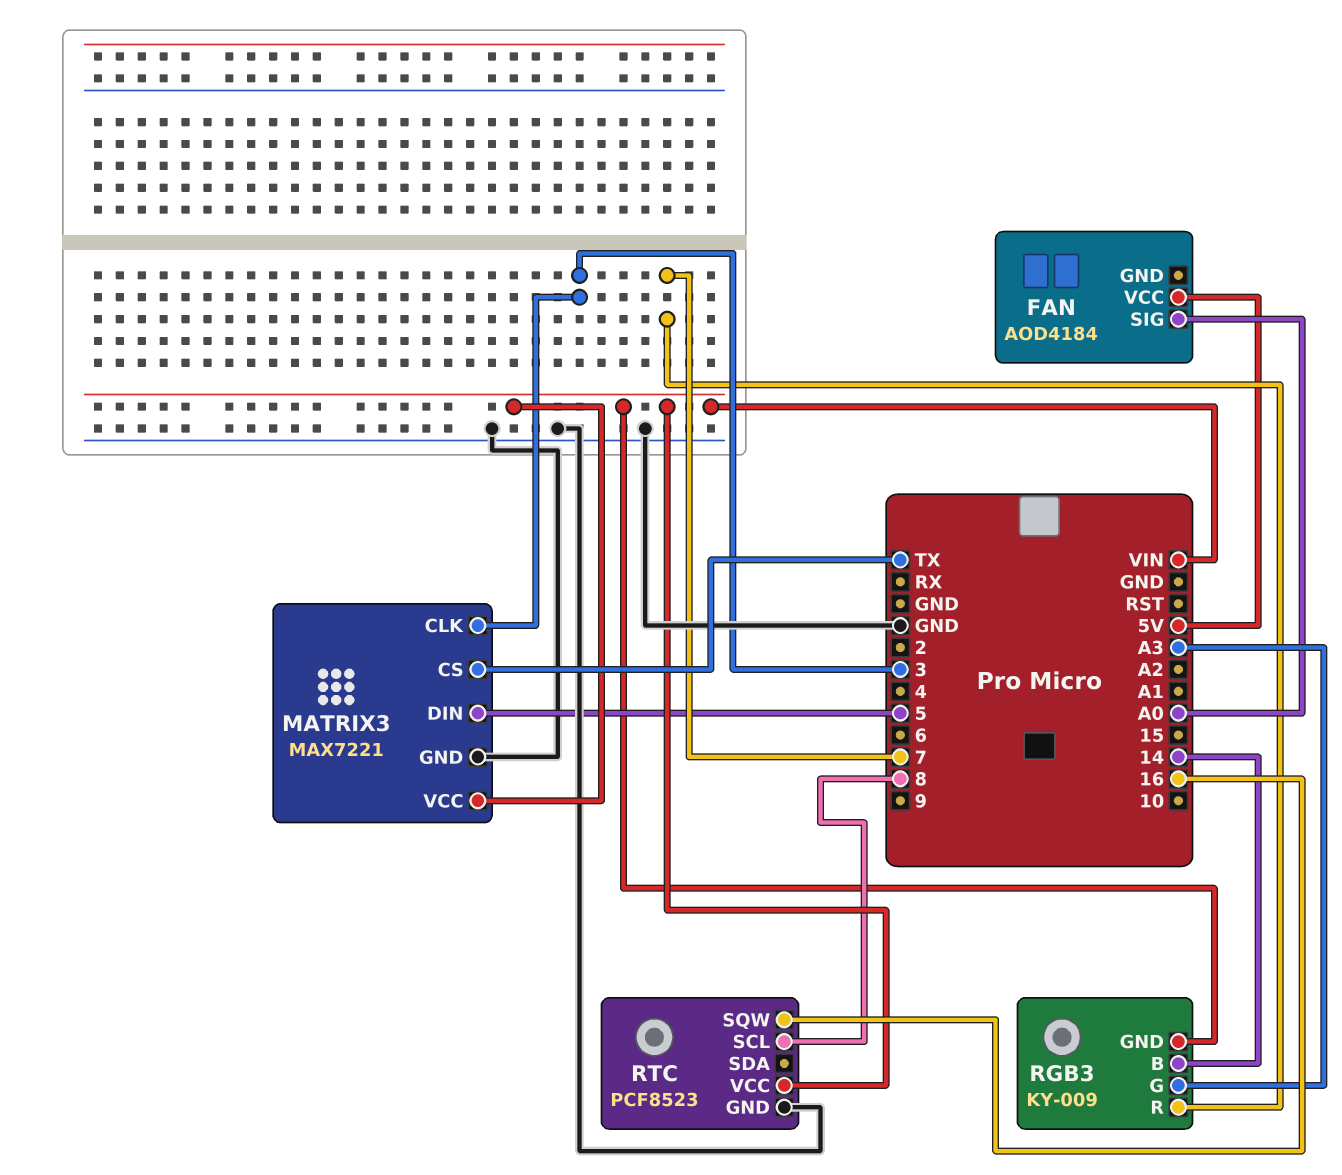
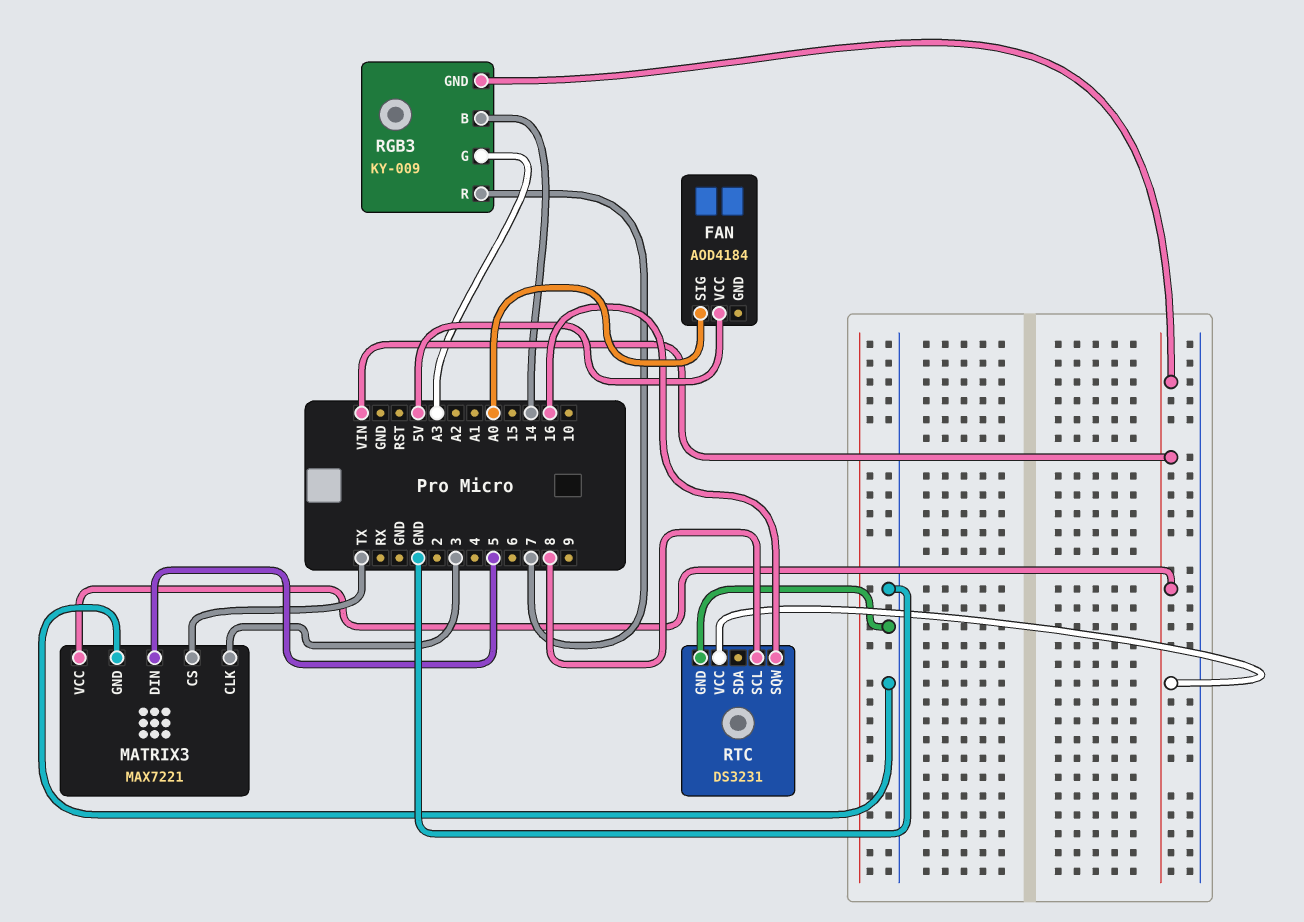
RTC: PCF8523 -> DS3231

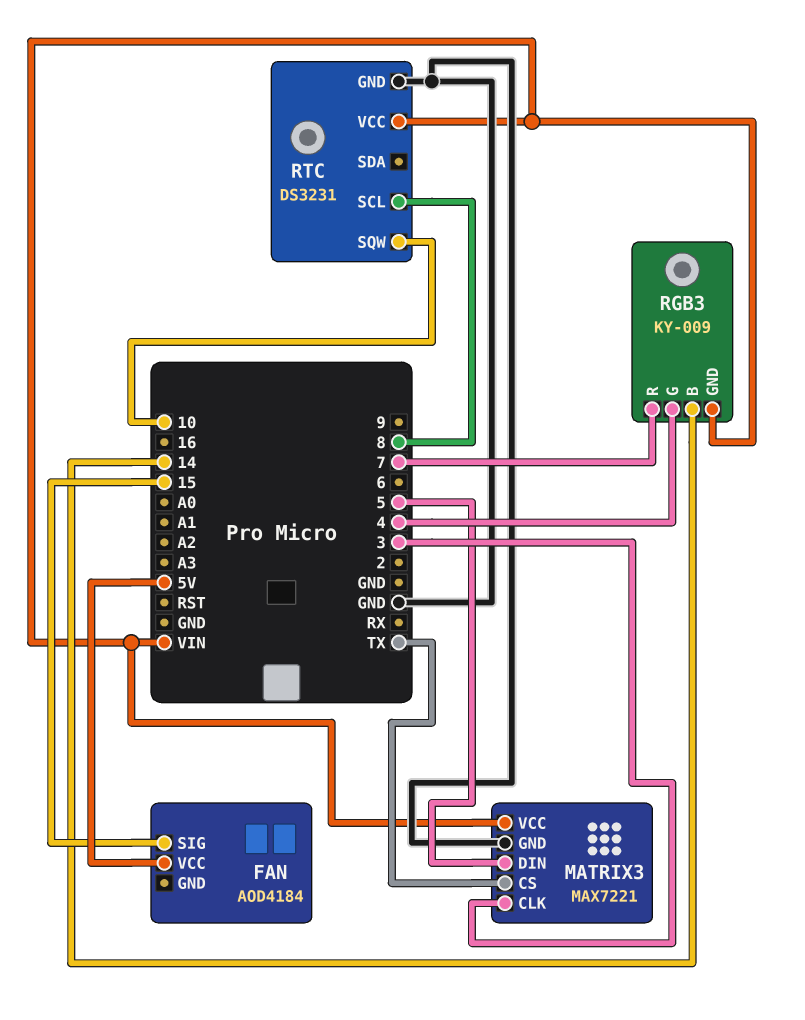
FAN pin SIG: A0 -> 15
RGB3 pin G: A3 -> 4
RTC pin SQW: 16 -> 10

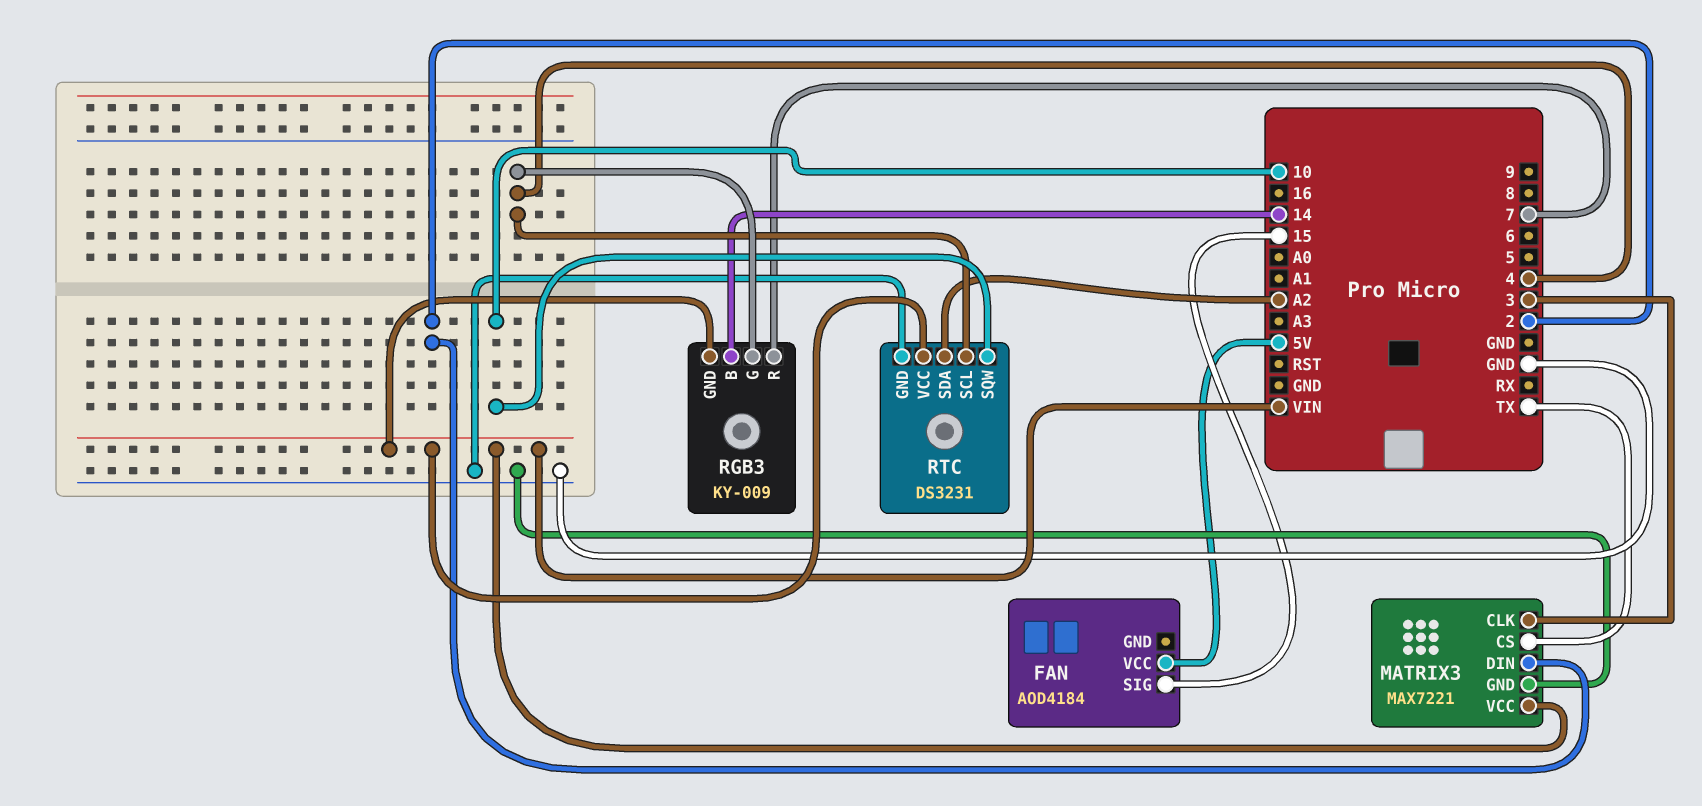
MATRIX3 pin DIN: 5 -> 2
RTC pin SCL: 8 -> 4
RTC pin SDA: none -> A2

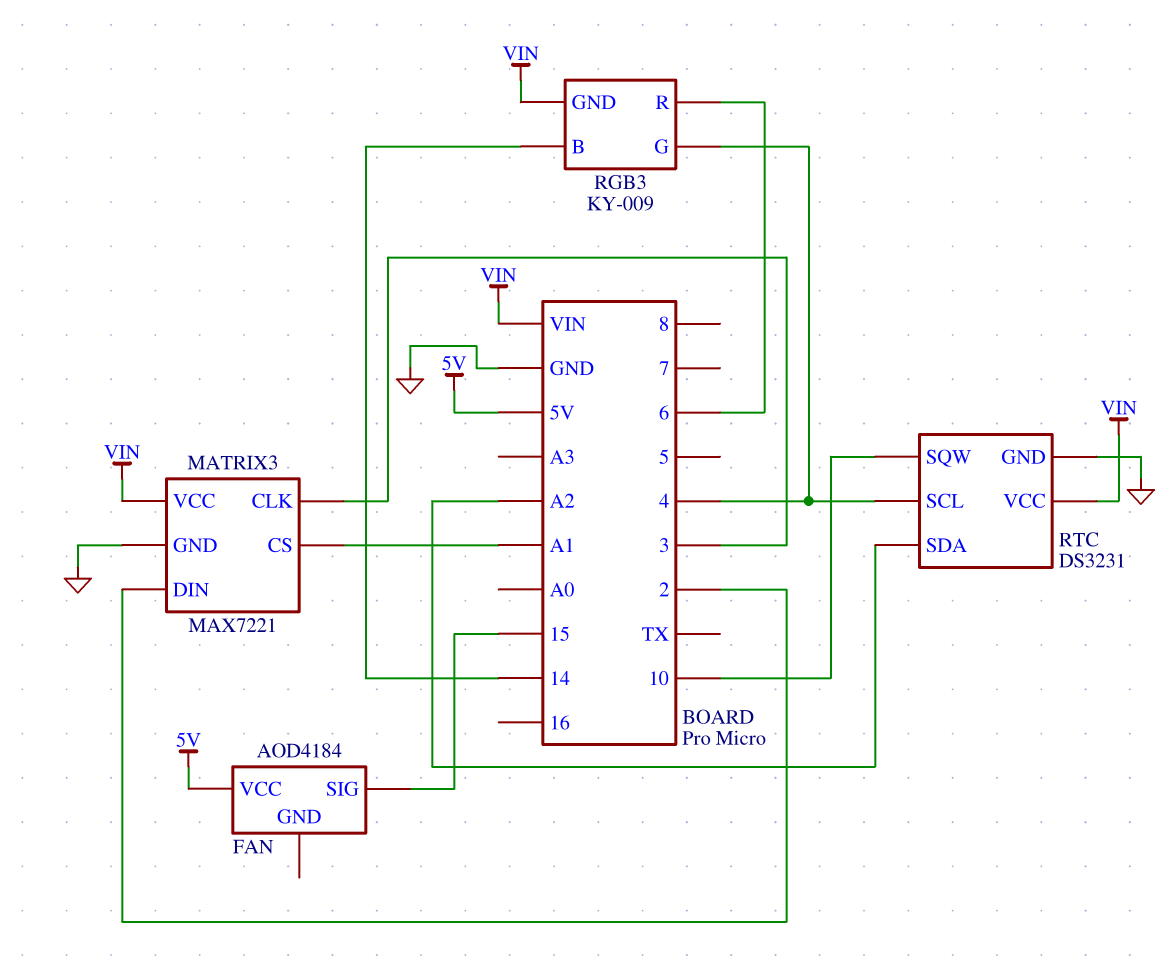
MATRIX3 pin CS: TX -> A1
RGB3 pin R: 7 -> 6

